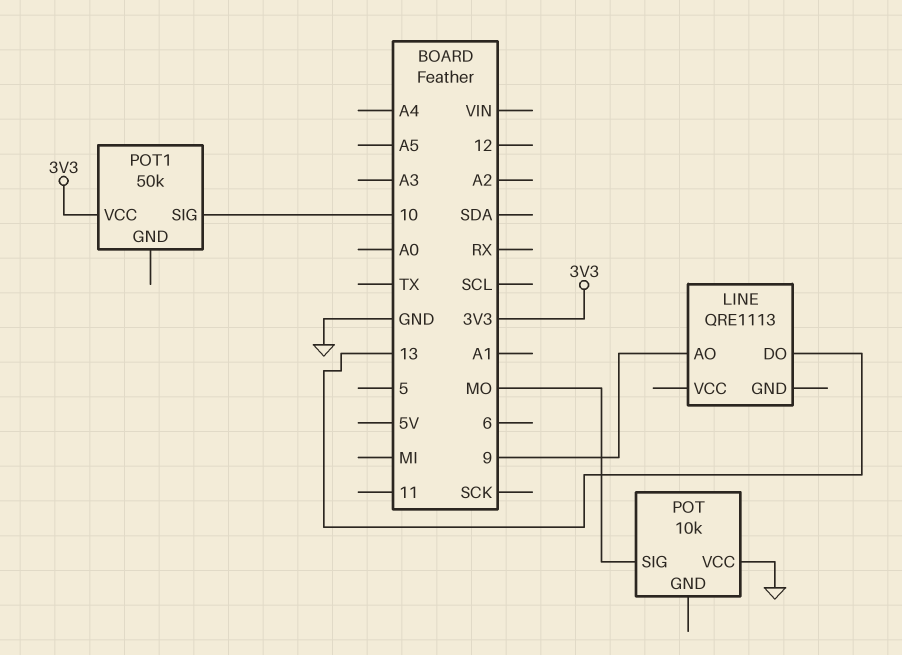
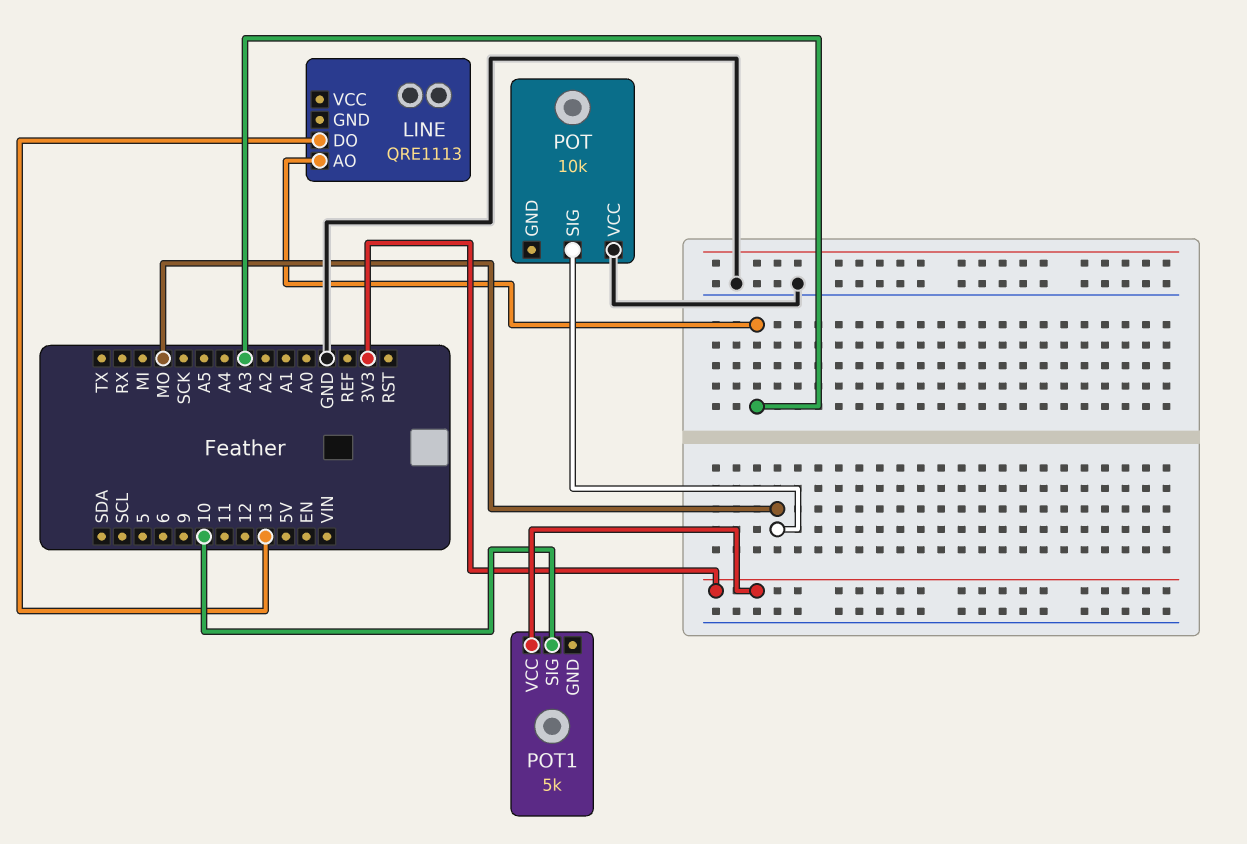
LINE pin AO: 9 -> A3
POT1: 50k -> 5k

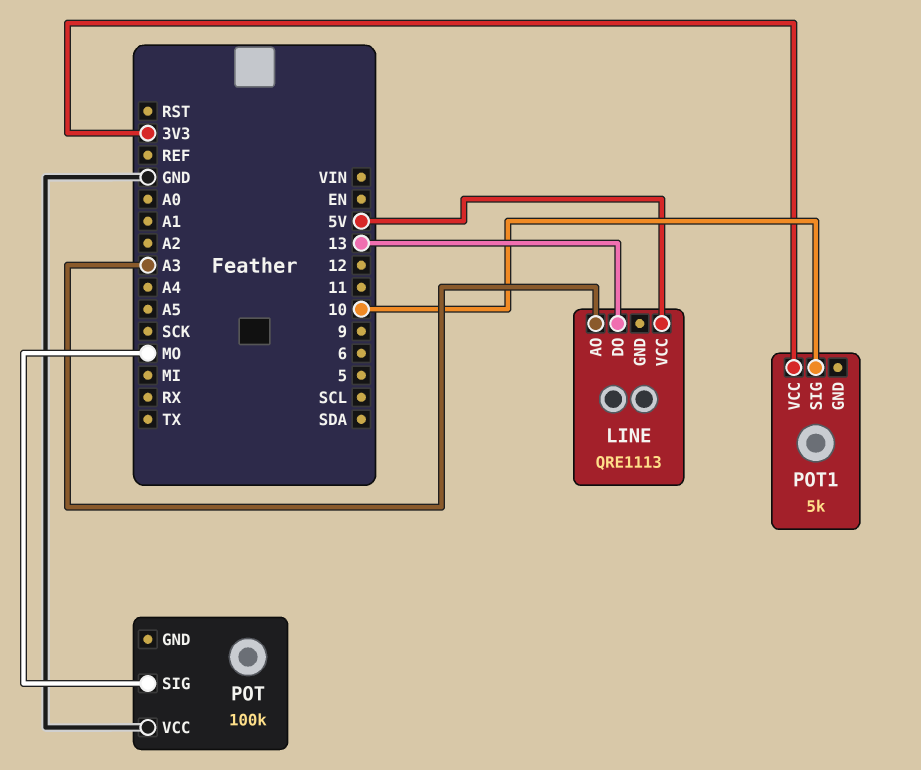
LINE pin VCC: none -> 5V
POT: 10k -> 100k

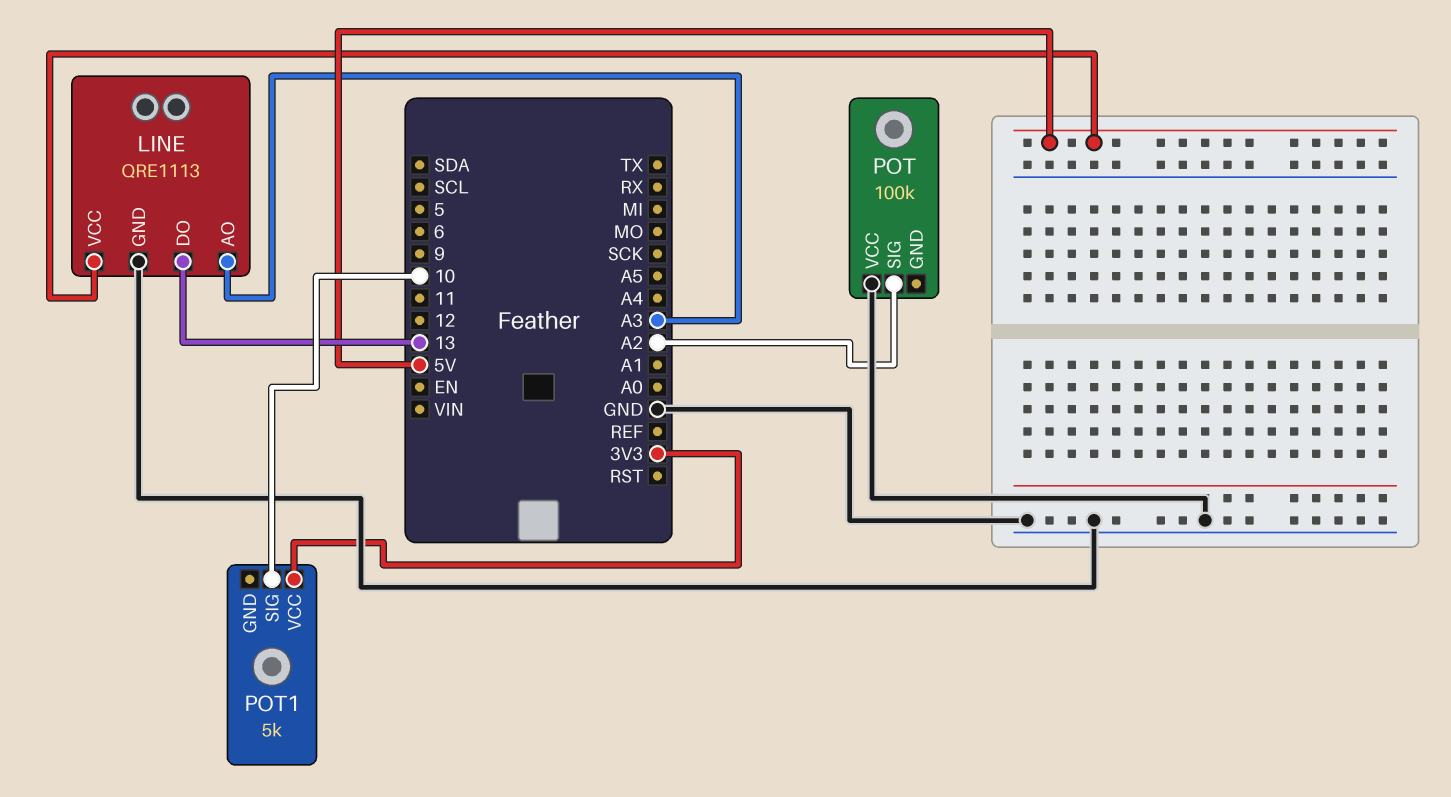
LINE pin GND: none -> GND
POT pin SIG: MO -> A2

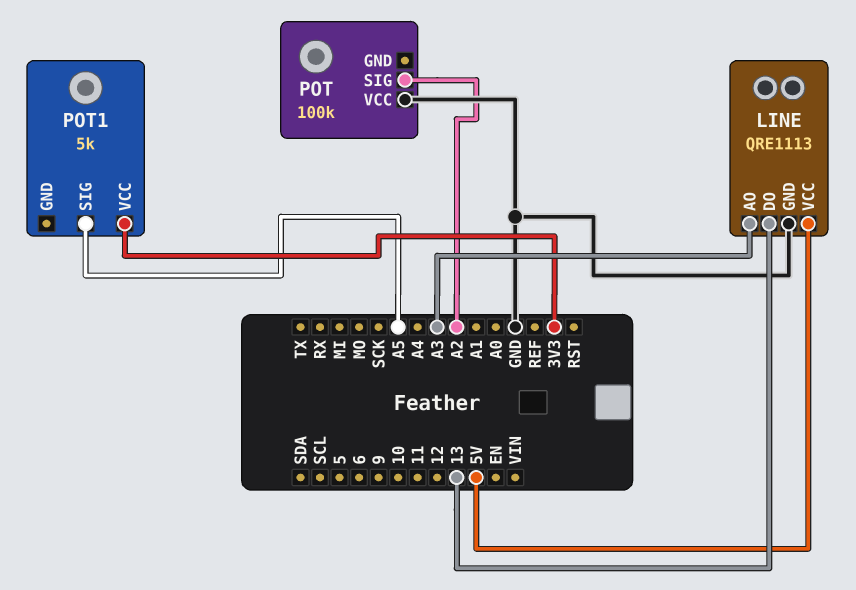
POT1 pin SIG: 10 -> A5

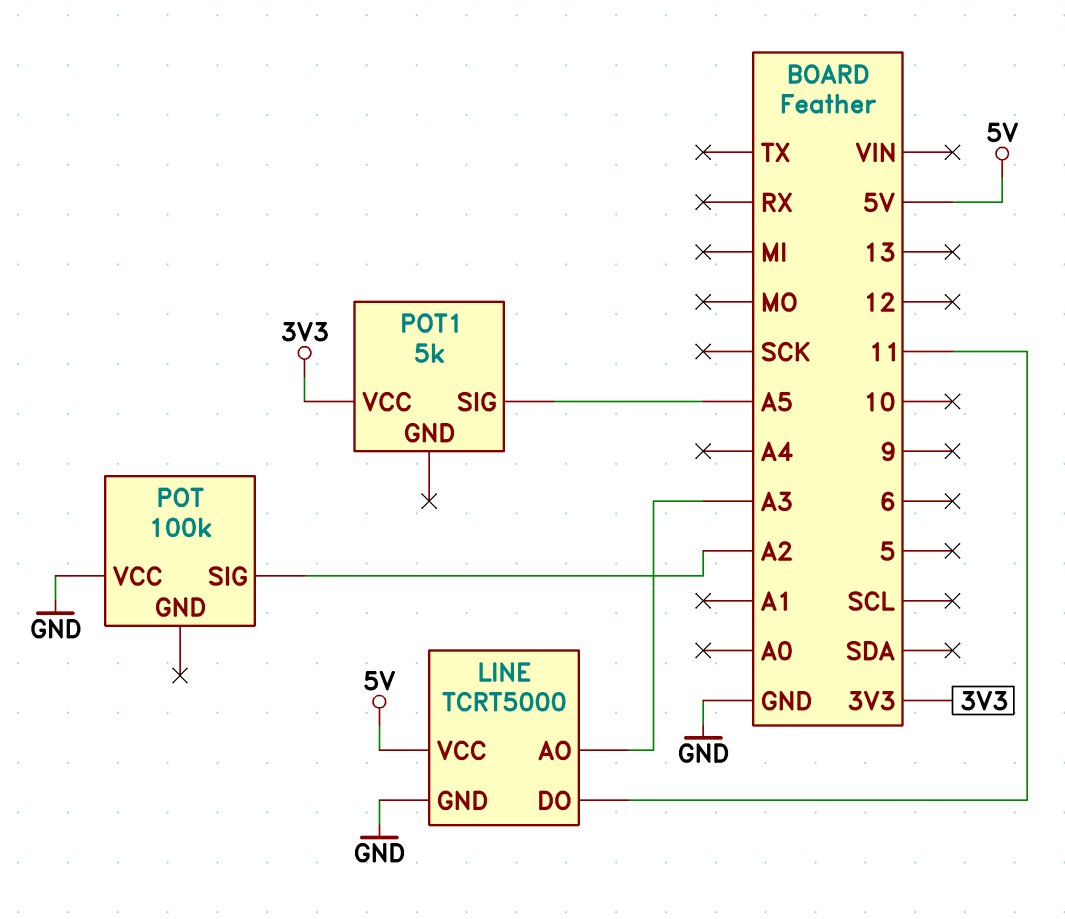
LINE: QRE1113 -> TCRT5000
LINE pin DO: 13 -> 11

